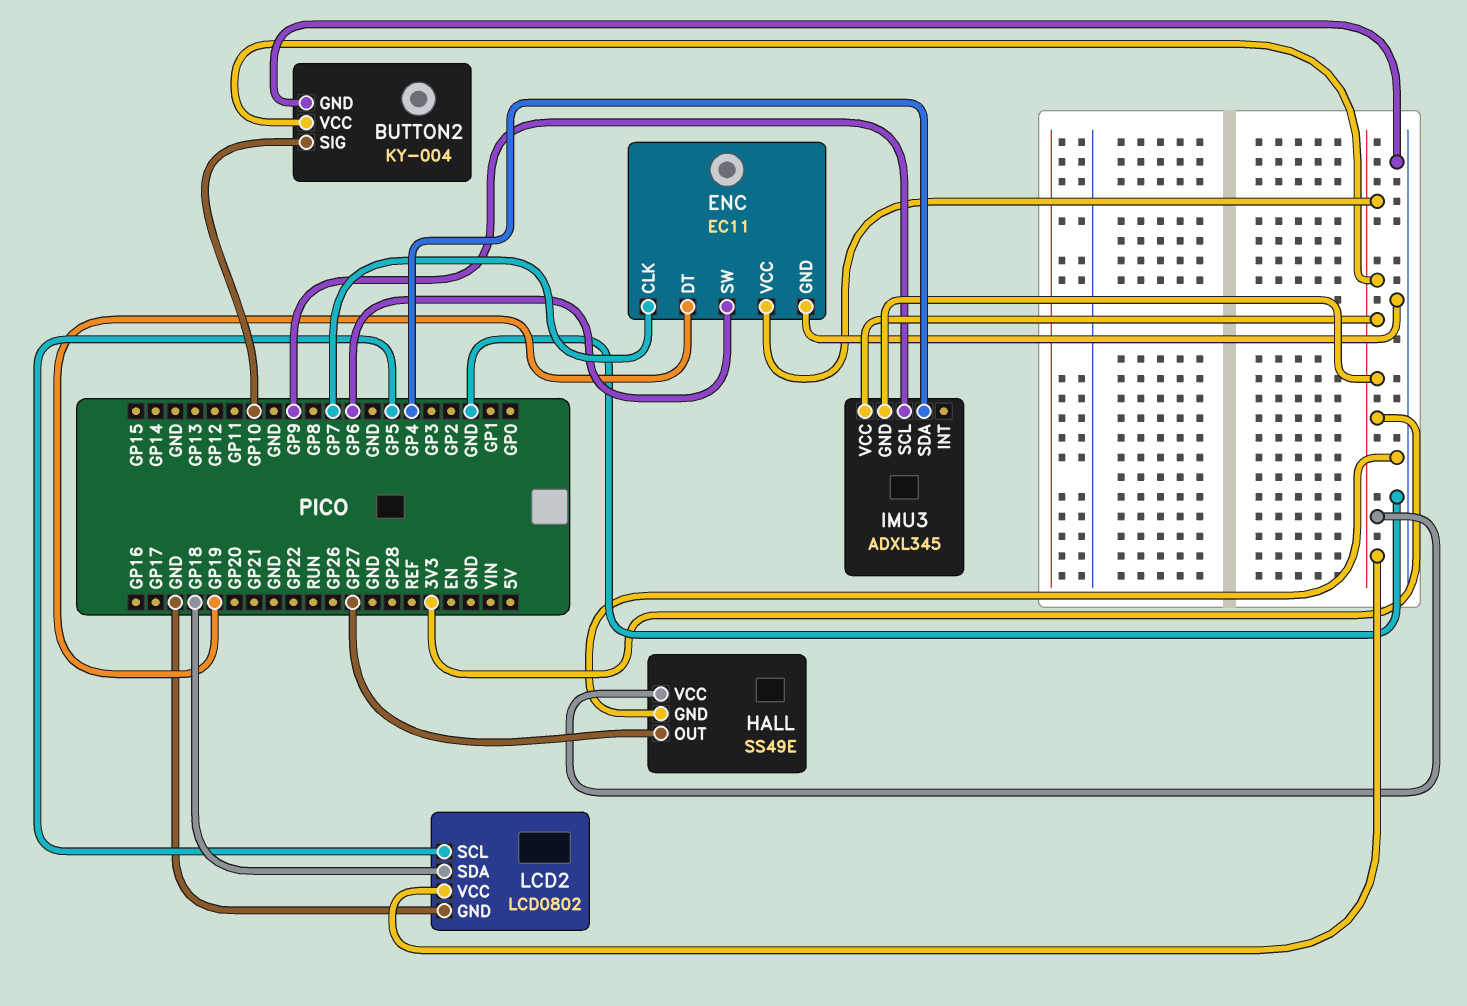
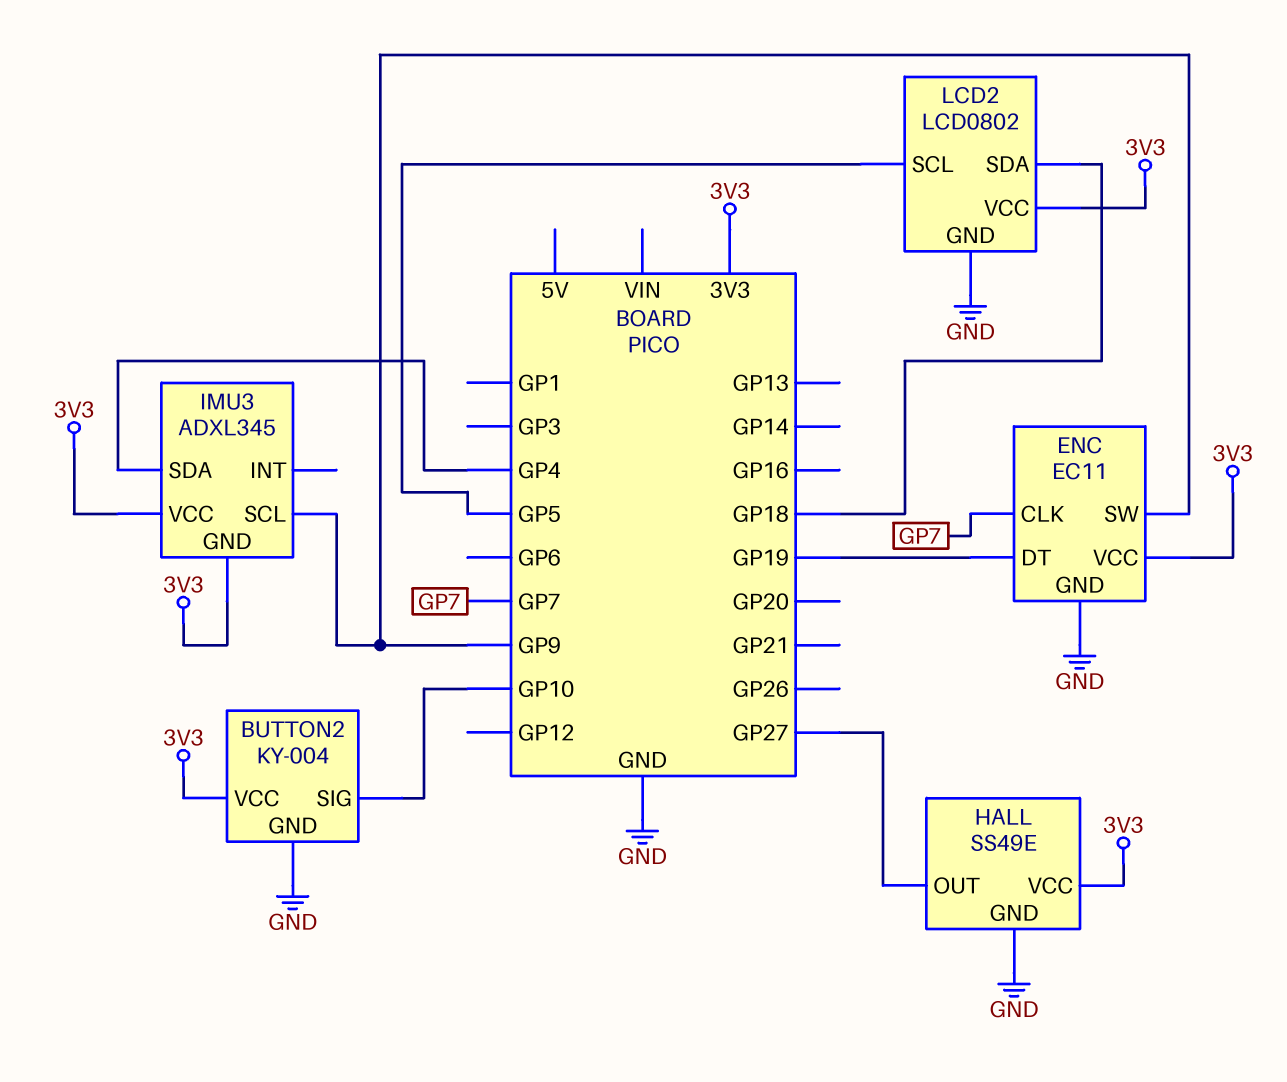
ENC pin SW: GP6 -> GP9

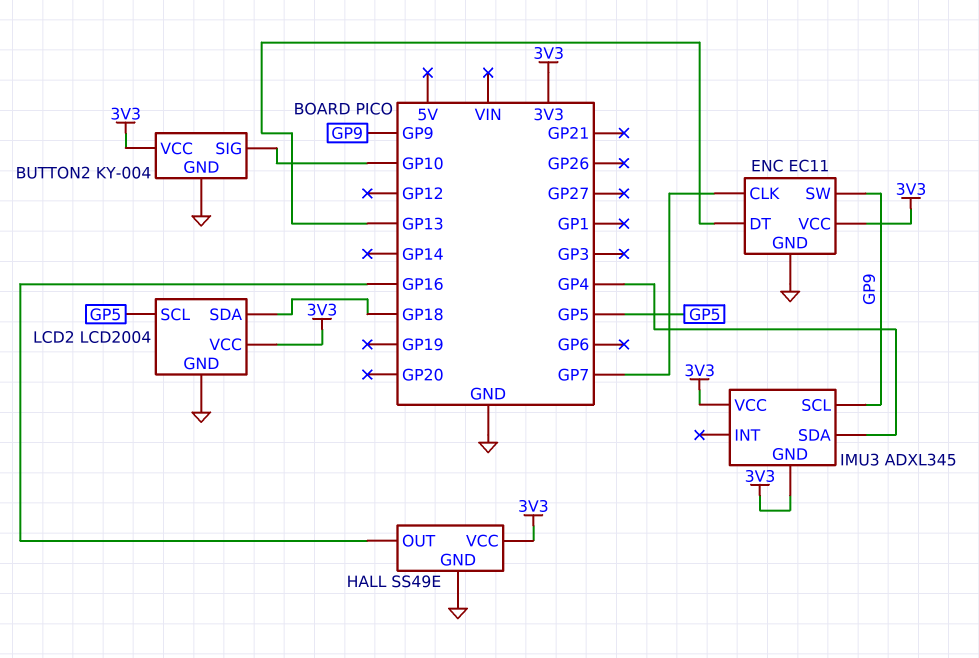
ENC pin DT: GP19 -> GP13
HALL pin OUT: GP27 -> GP16
LCD2: LCD0802 -> LCD2004

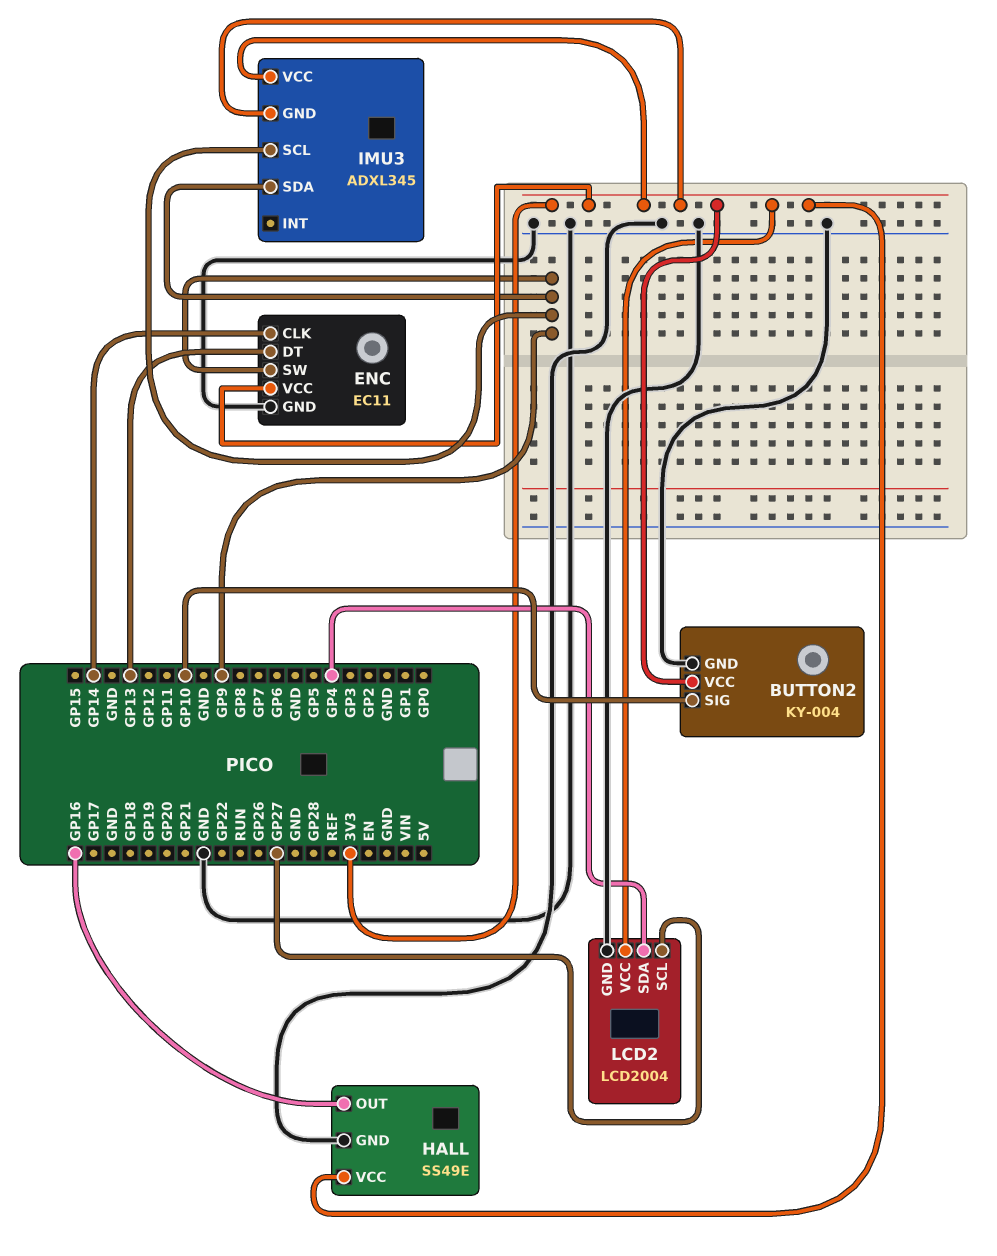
ENC pin CLK: GP7 -> GP14
IMU3 pin SDA: GP4 -> GP9
LCD2 pin SCL: GP5 -> GP27
LCD2 pin SDA: GP18 -> GP4

